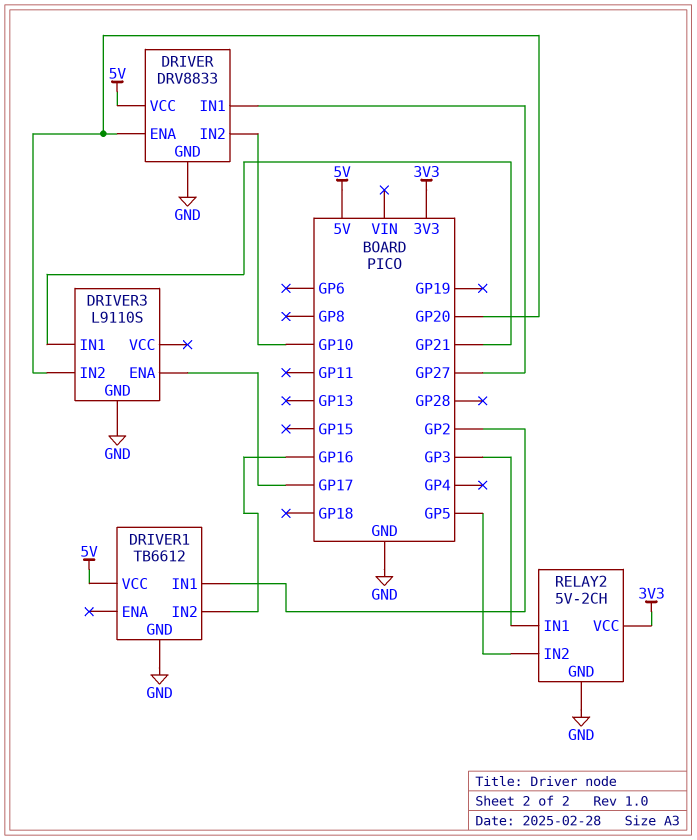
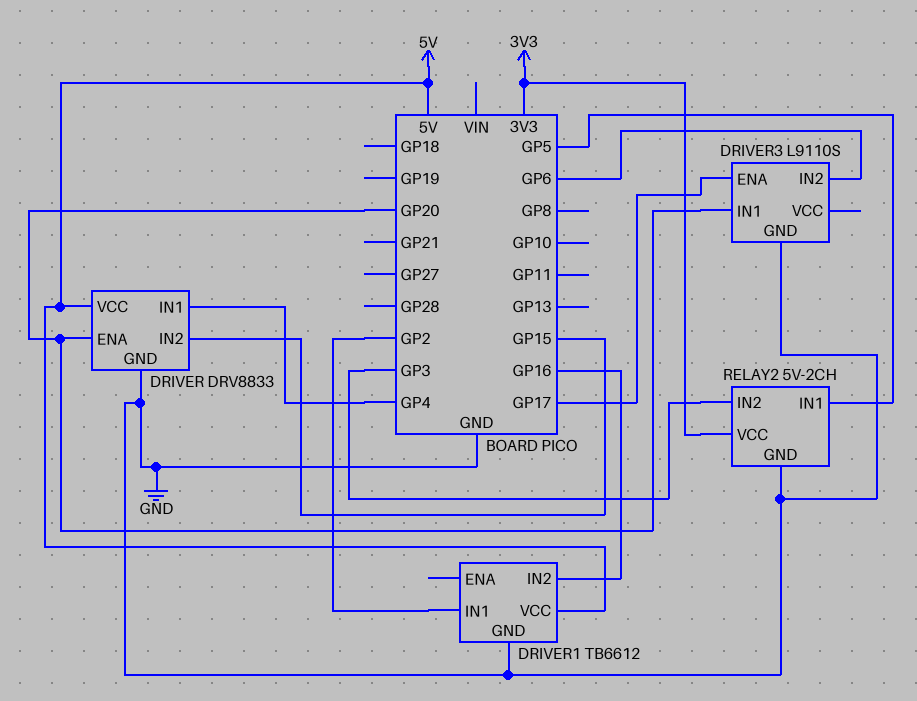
DRIVER pin IN1: GP27 -> GP4
DRIVER pin IN2: GP10 -> GP15
DRIVER3 pin IN1: GP21 -> GP20
DRIVER3 pin IN2: GP20 -> GP6
RELAY2 pin IN1: GP3 -> GP5
RELAY2 pin IN2: GP5 -> GP3

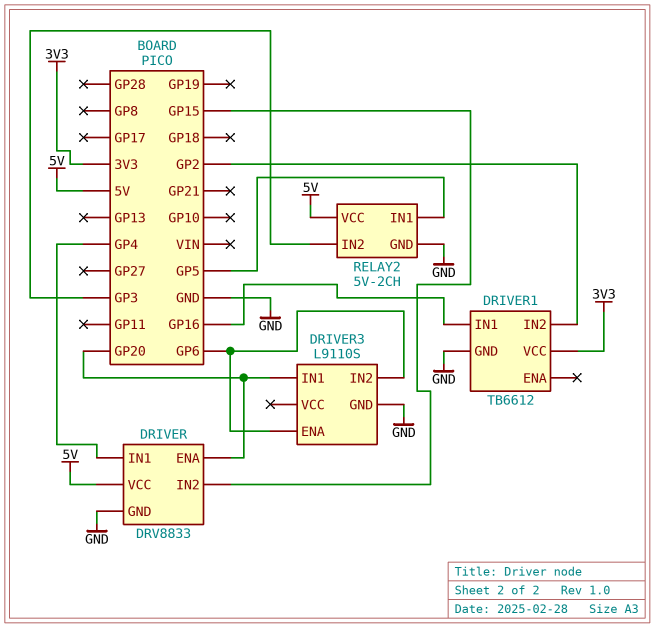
DRIVER1 pin IN1: GP2 -> GP16
DRIVER1 pin IN2: GP16 -> GP2
DRIVER1 pin VCC: 5V -> 3V3
DRIVER3 pin ENA: GP17 -> GP6
RELAY2 pin VCC: 3V3 -> 5V

